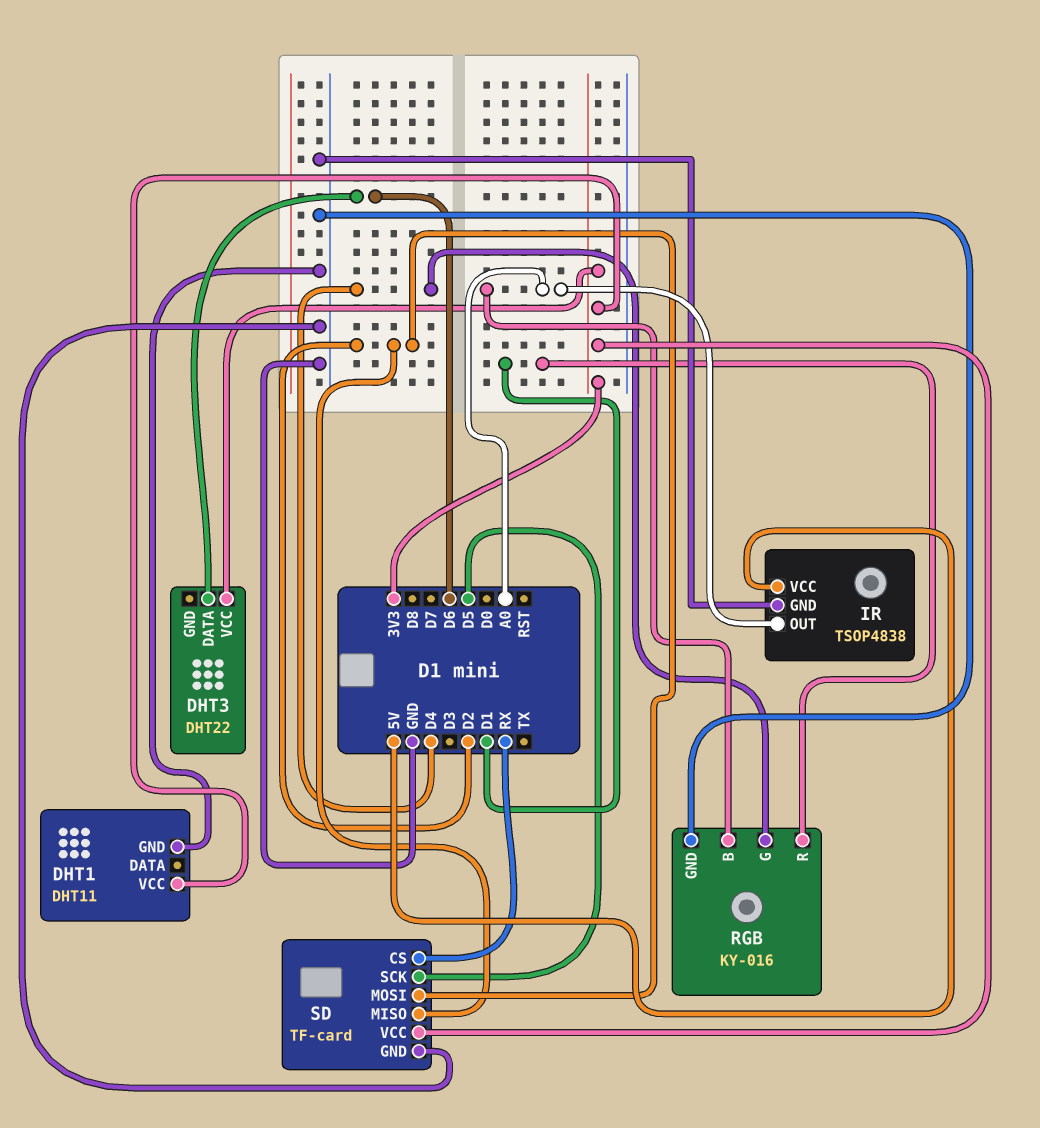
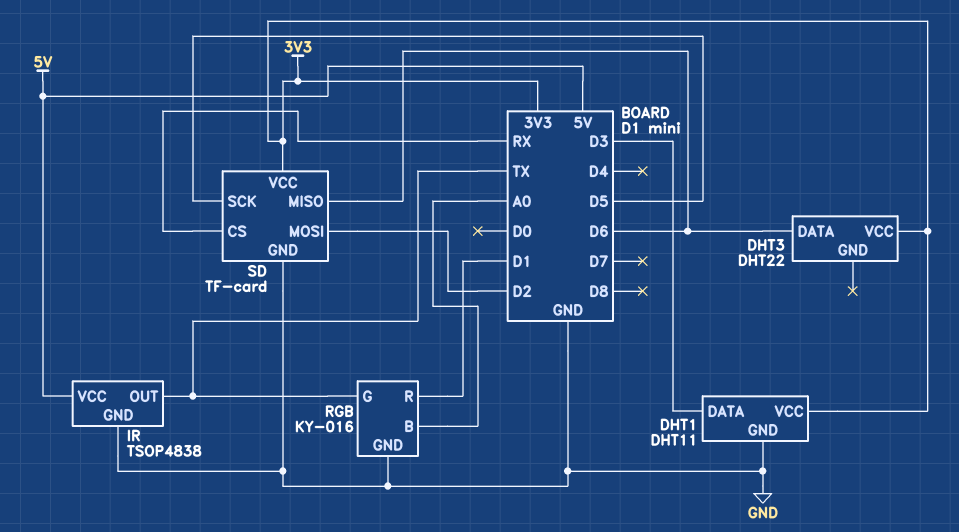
DHT1 pin DATA: none -> D3
IR pin OUT: A0 -> TX
RGB pin G: D4 -> TX
SD pin MISO: D2 -> D6

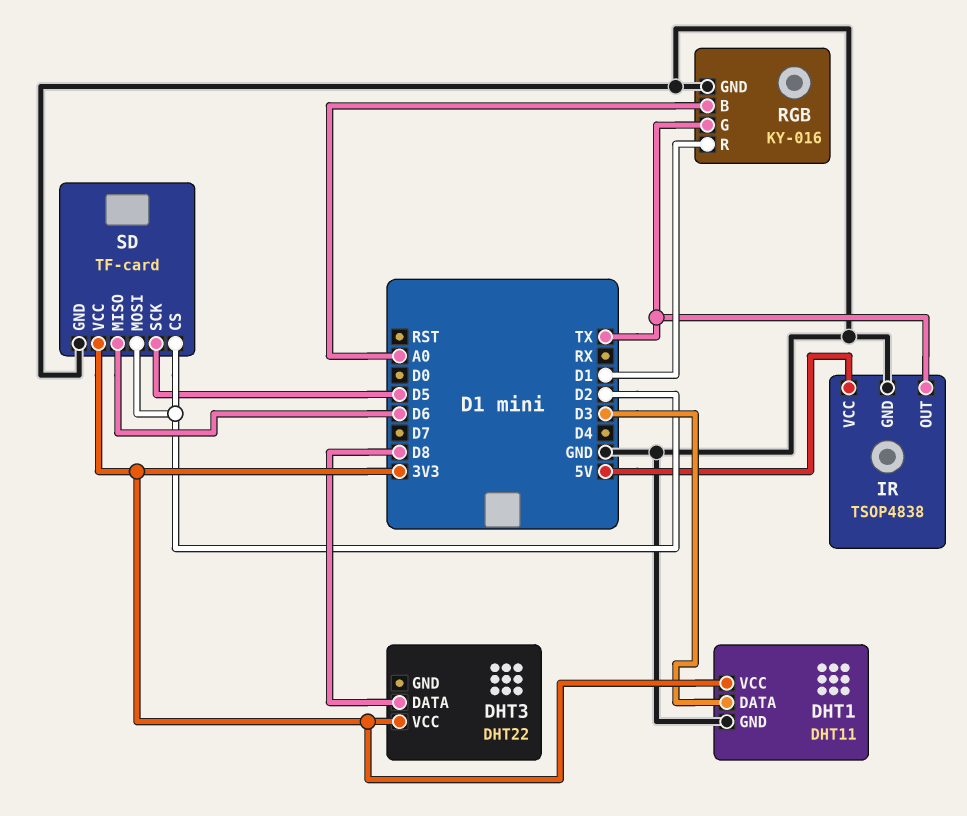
DHT3 pin DATA: D6 -> D8
SD pin CS: RX -> D2

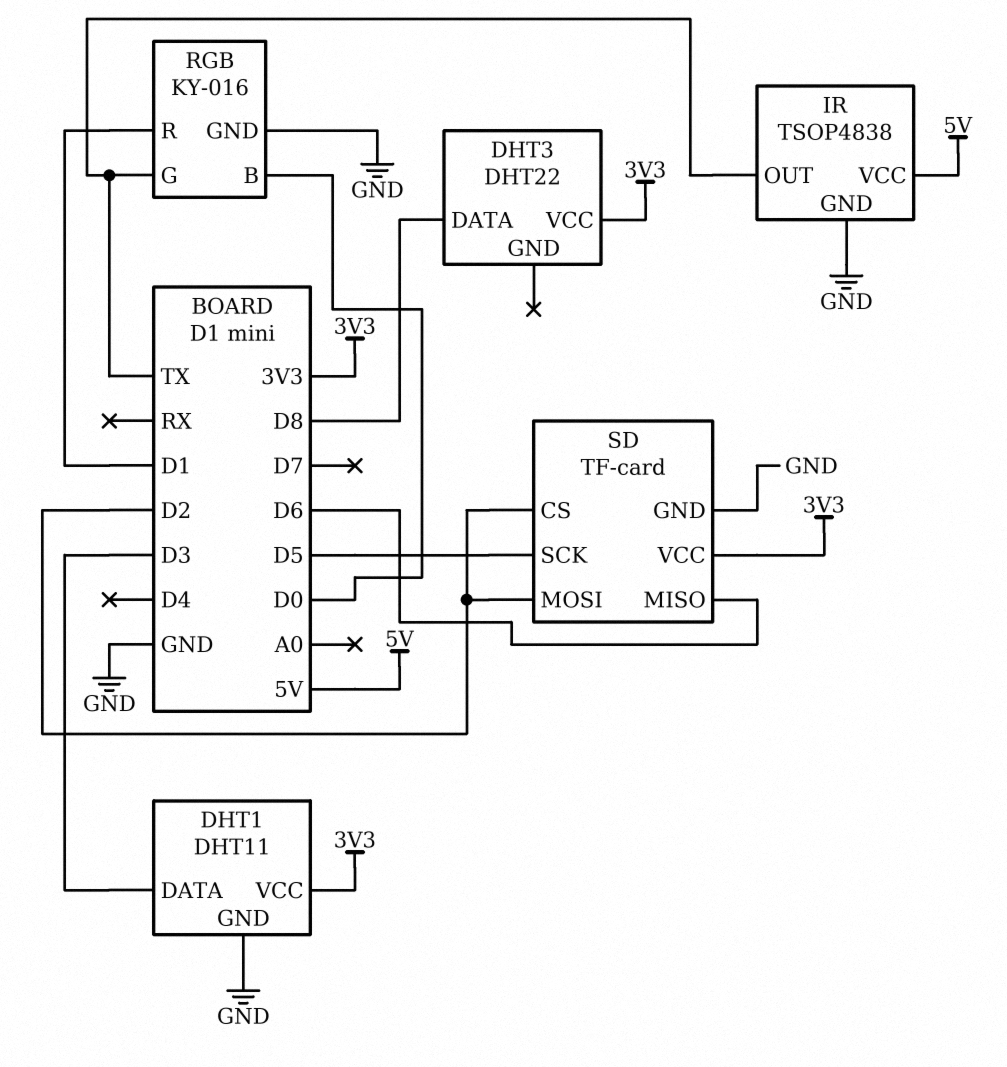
RGB pin B: A0 -> D0

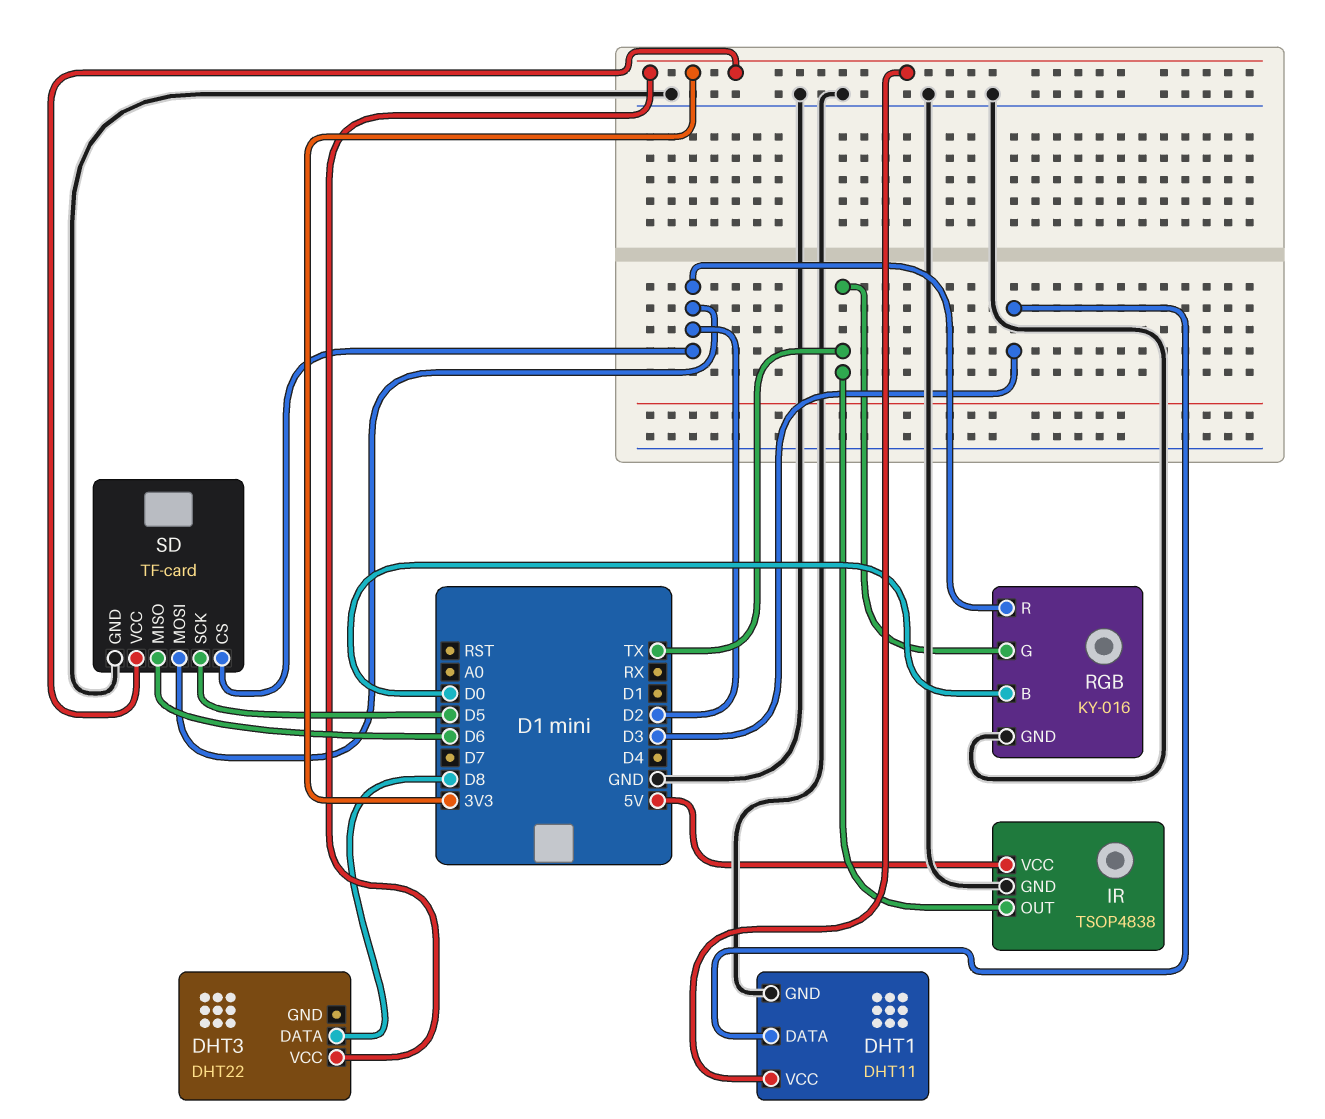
RGB pin R: D1 -> D2

